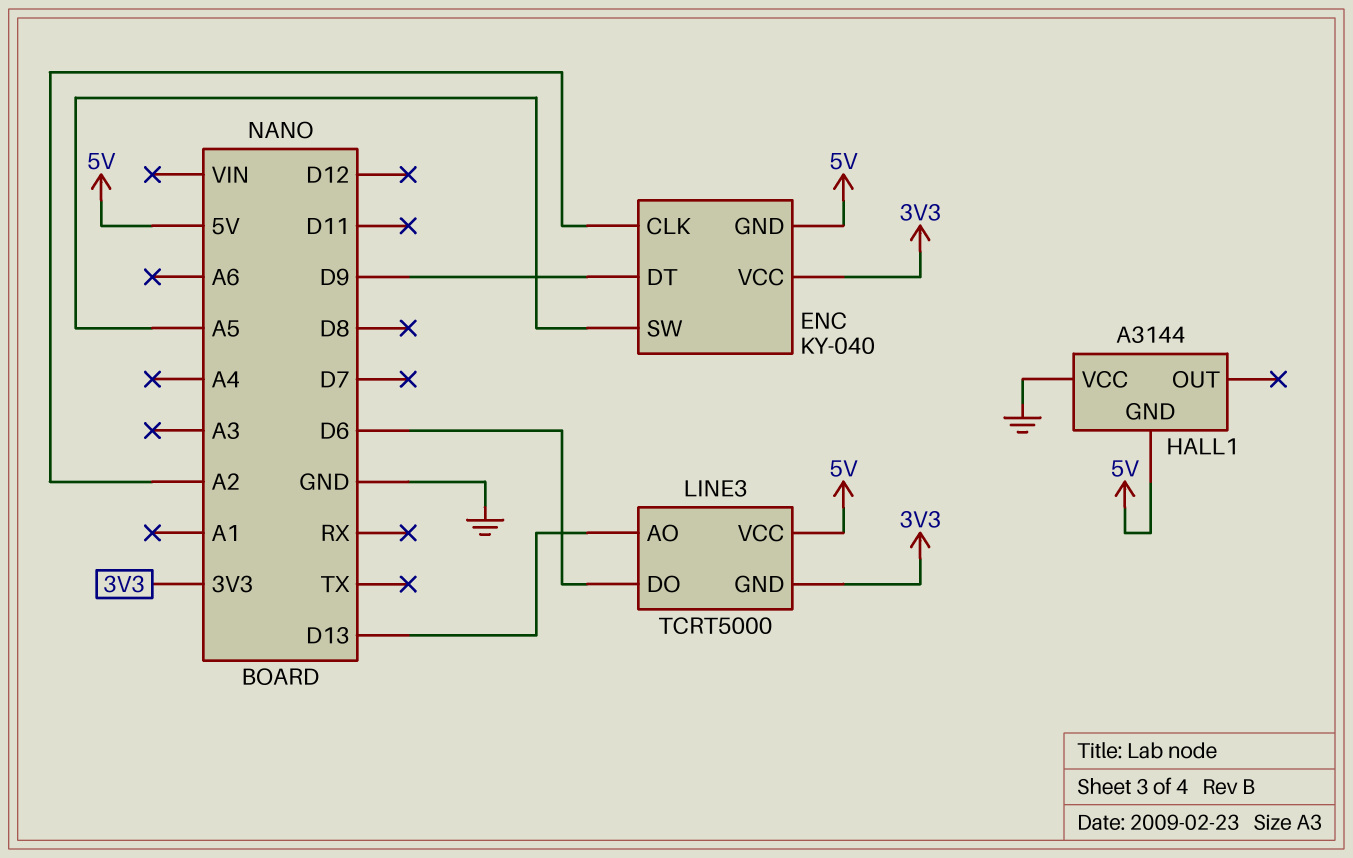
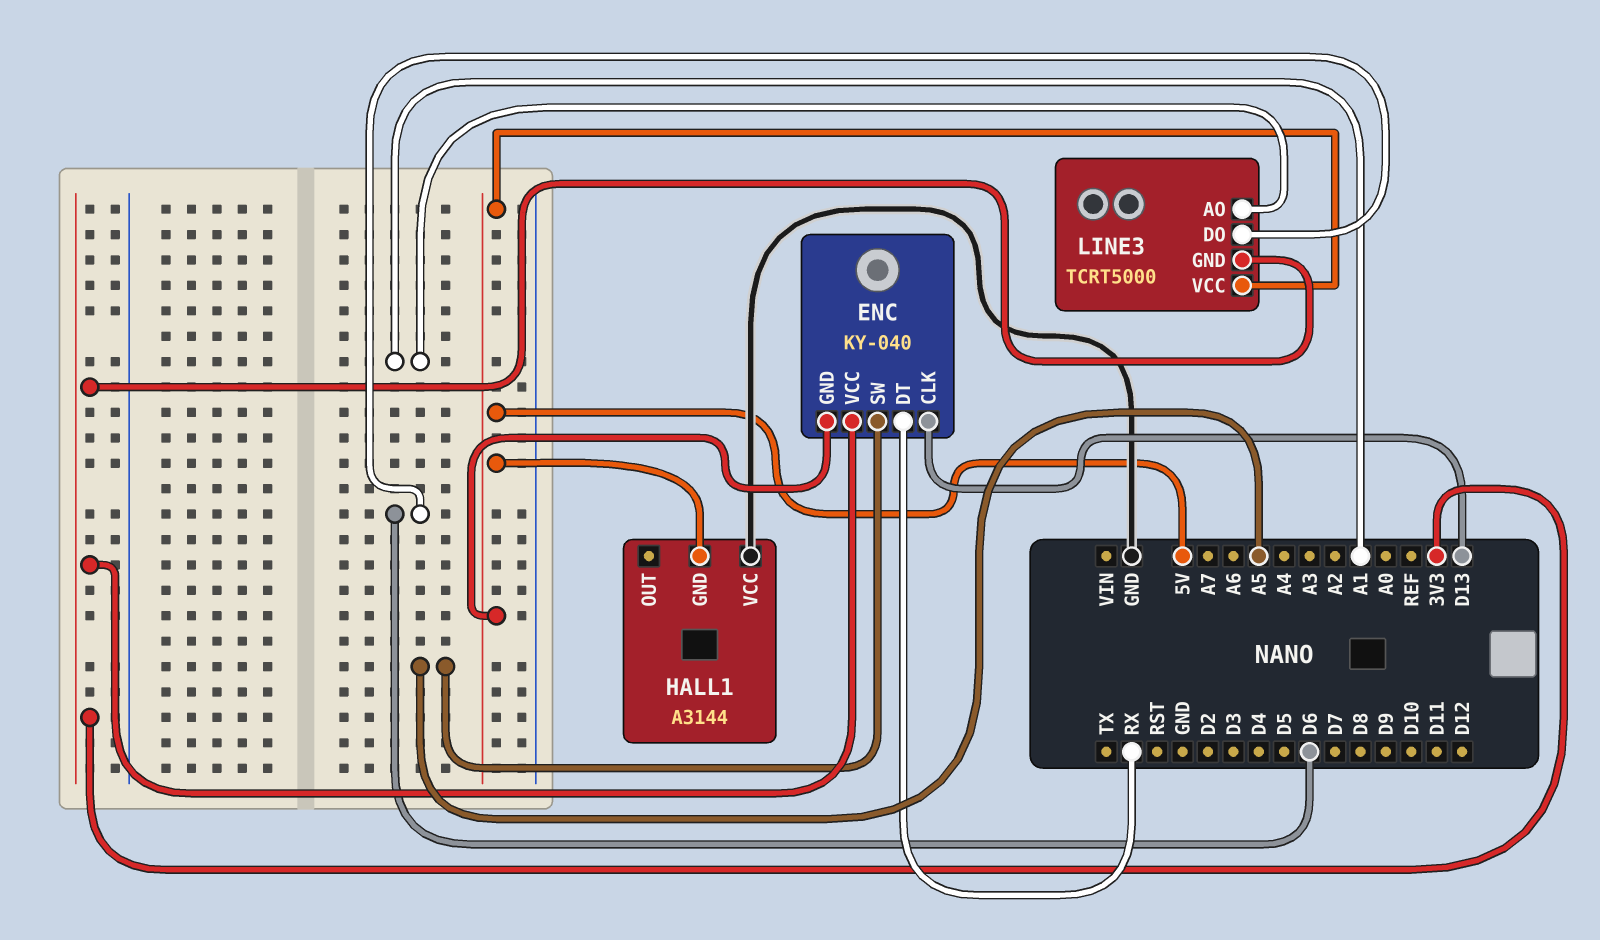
ENC pin CLK: A2 -> D13
ENC pin DT: D9 -> RX
LINE3 pin AO: D13 -> A1

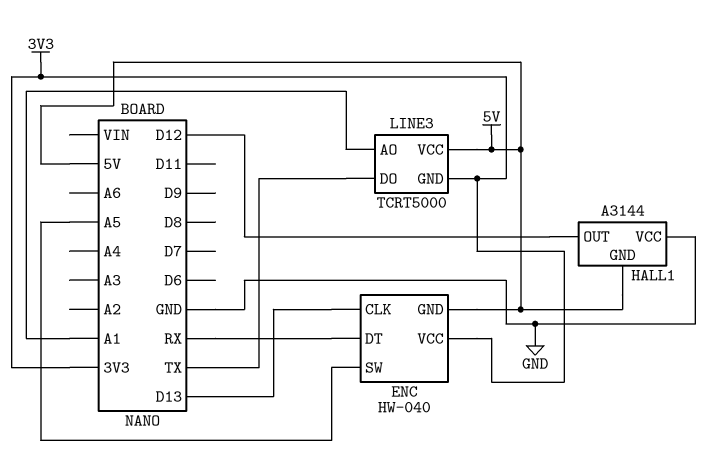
ENC: KY-040 -> HW-040
HALL1 pin OUT: none -> D12
LINE3 pin DO: D6 -> TX

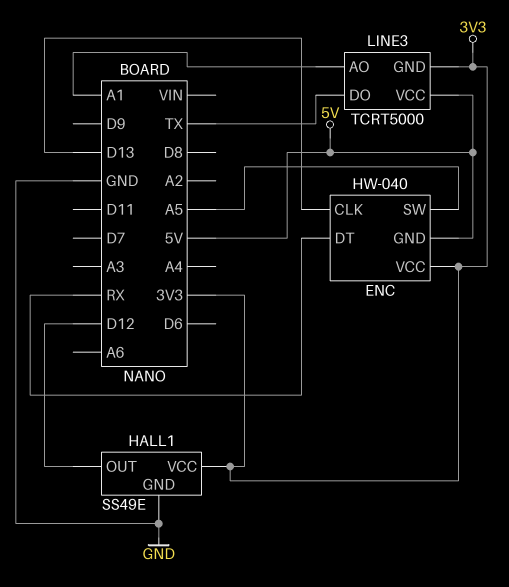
HALL1: A3144 -> SS49E
HALL1 pin GND: 5V -> GND
HALL1 pin VCC: GND -> 3V3

